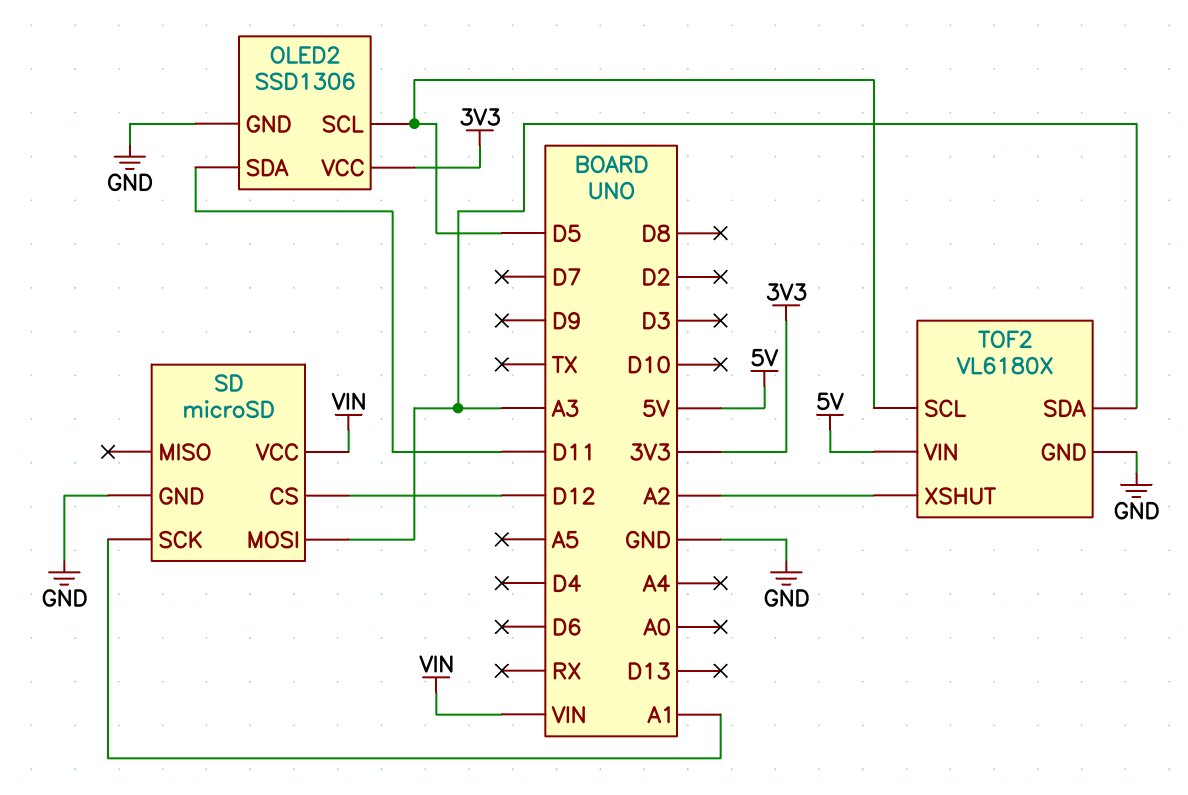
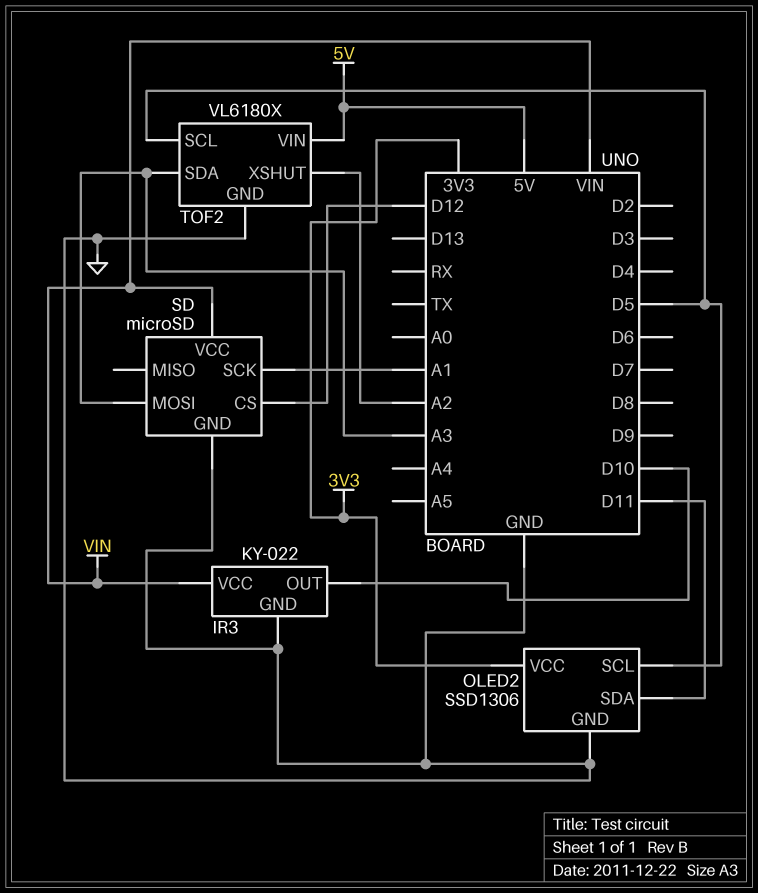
IR3: none -> KY-022
IR3 pin GND: none -> GND
IR3 pin OUT: none -> D10
IR3 pin VCC: none -> VIN

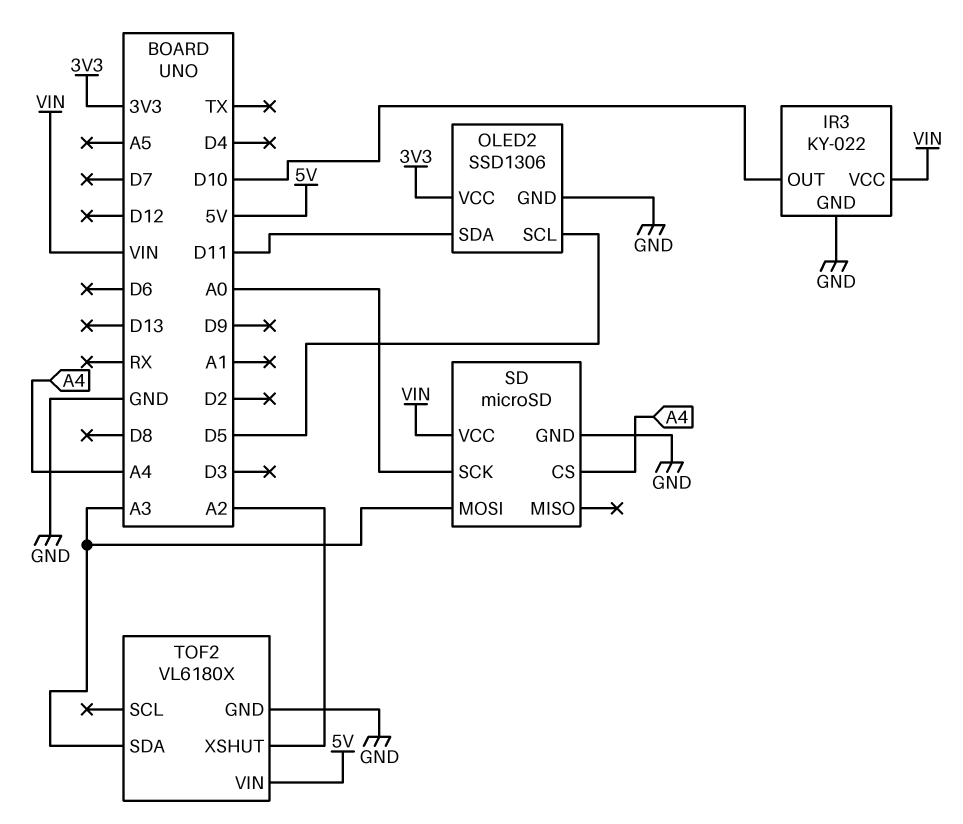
SD pin CS: D12 -> A4
SD pin SCK: A1 -> A0
TOF2 pin SCL: D5 -> none

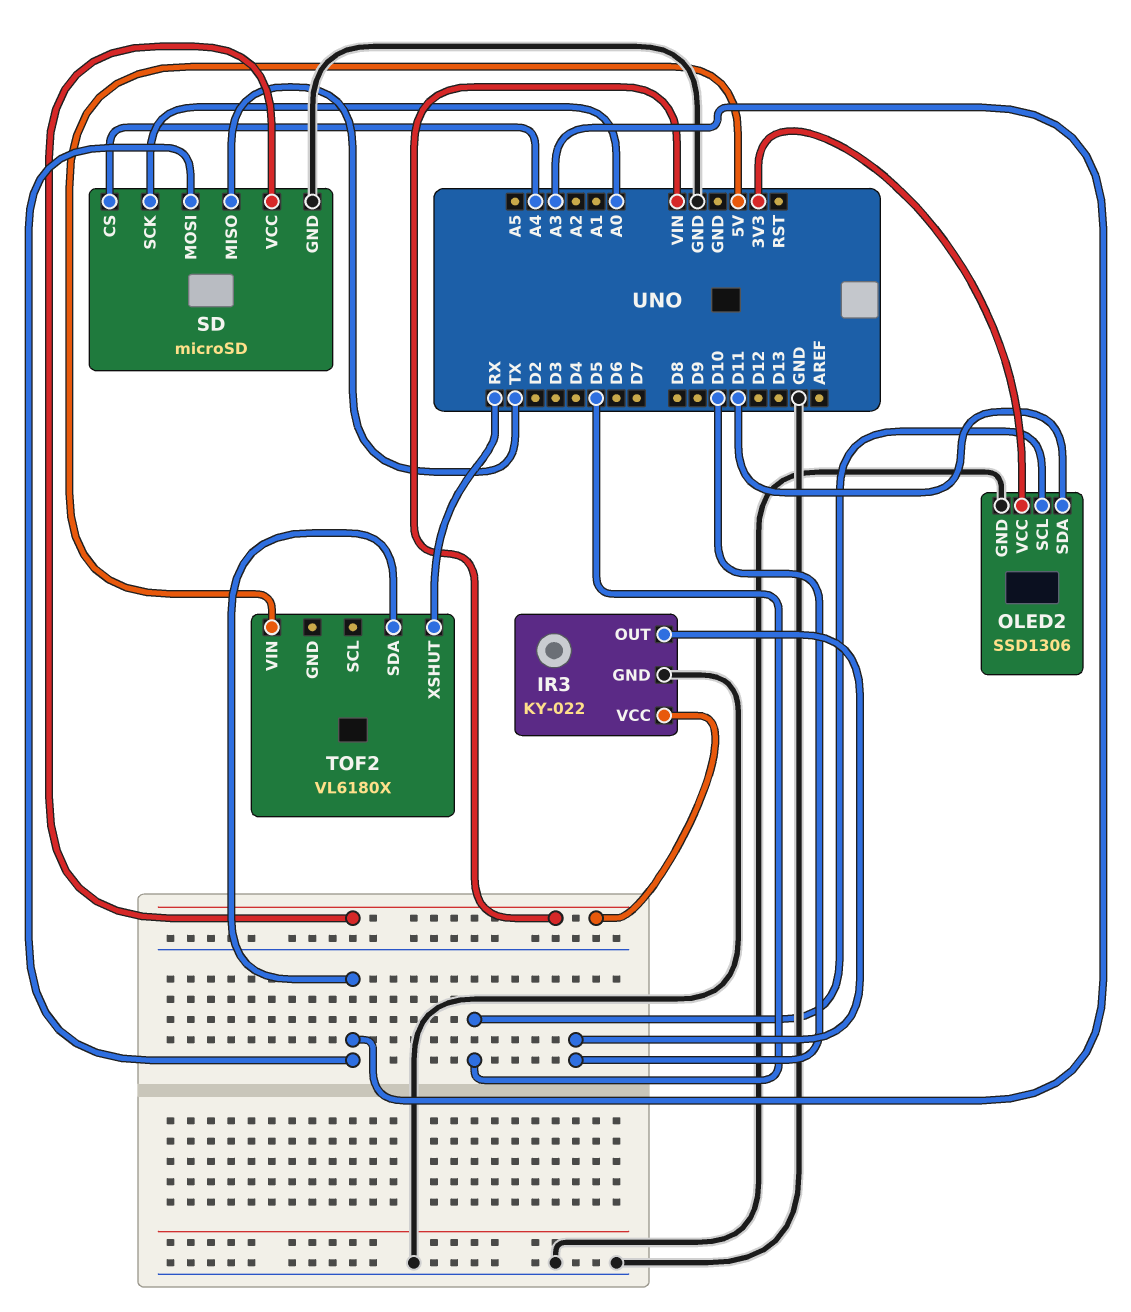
SD pin MISO: none -> TX
TOF2 pin GND: GND -> none
TOF2 pin XSHUT: A2 -> RX

